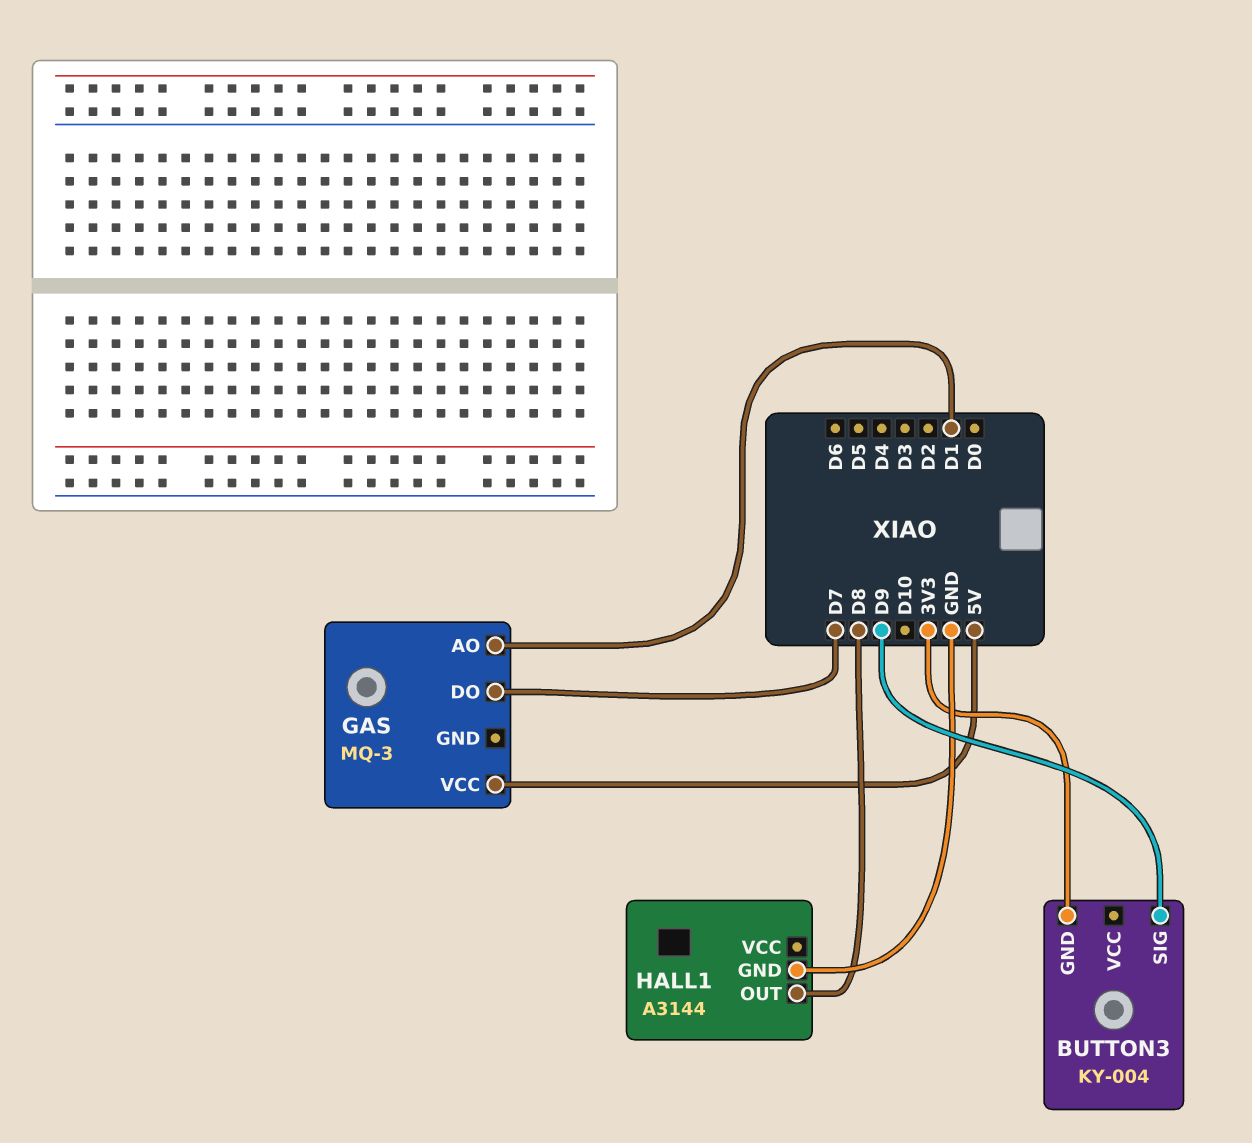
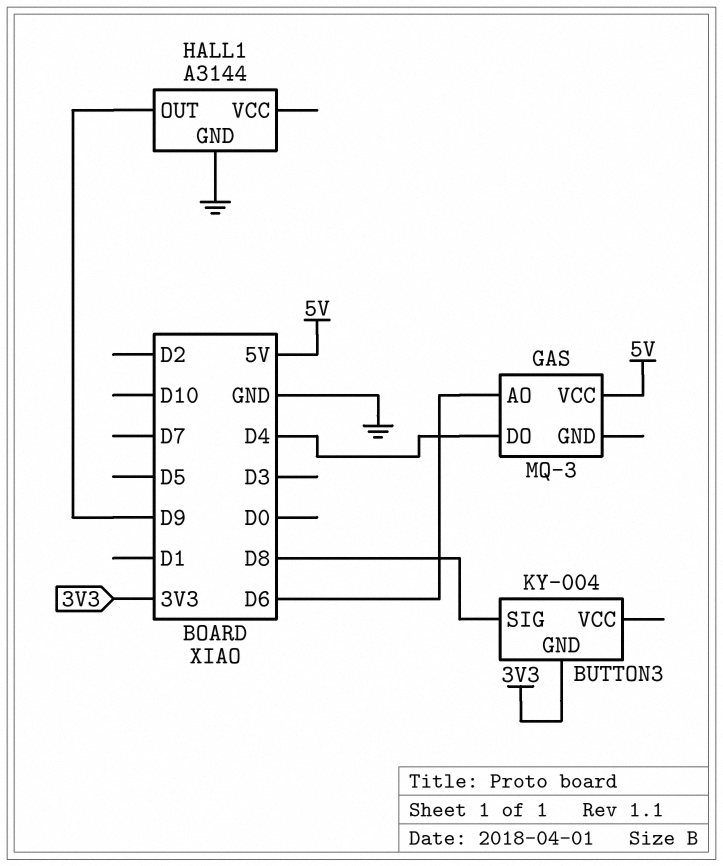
BUTTON3 pin SIG: D9 -> D8
GAS pin AO: D1 -> D6
GAS pin DO: D7 -> D4
HALL1 pin OUT: D8 -> D9

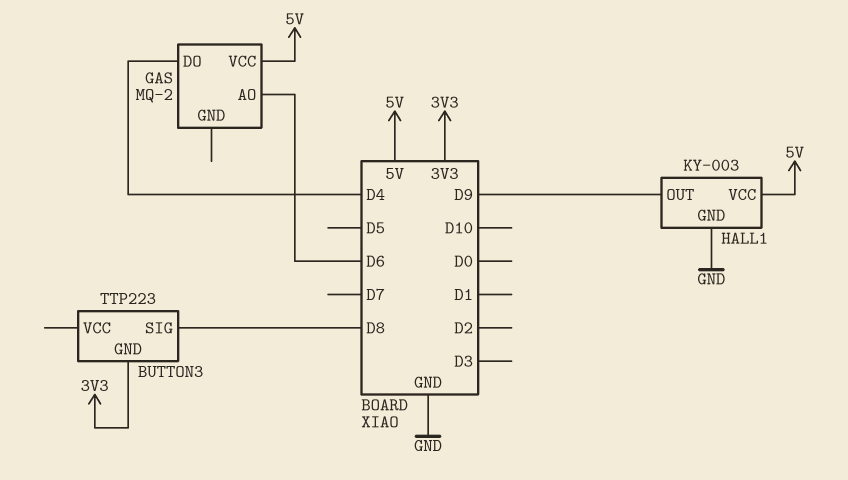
BUTTON3: KY-004 -> TTP223
GAS: MQ-3 -> MQ-2
HALL1: A3144 -> KY-003
HALL1 pin VCC: none -> 5V

